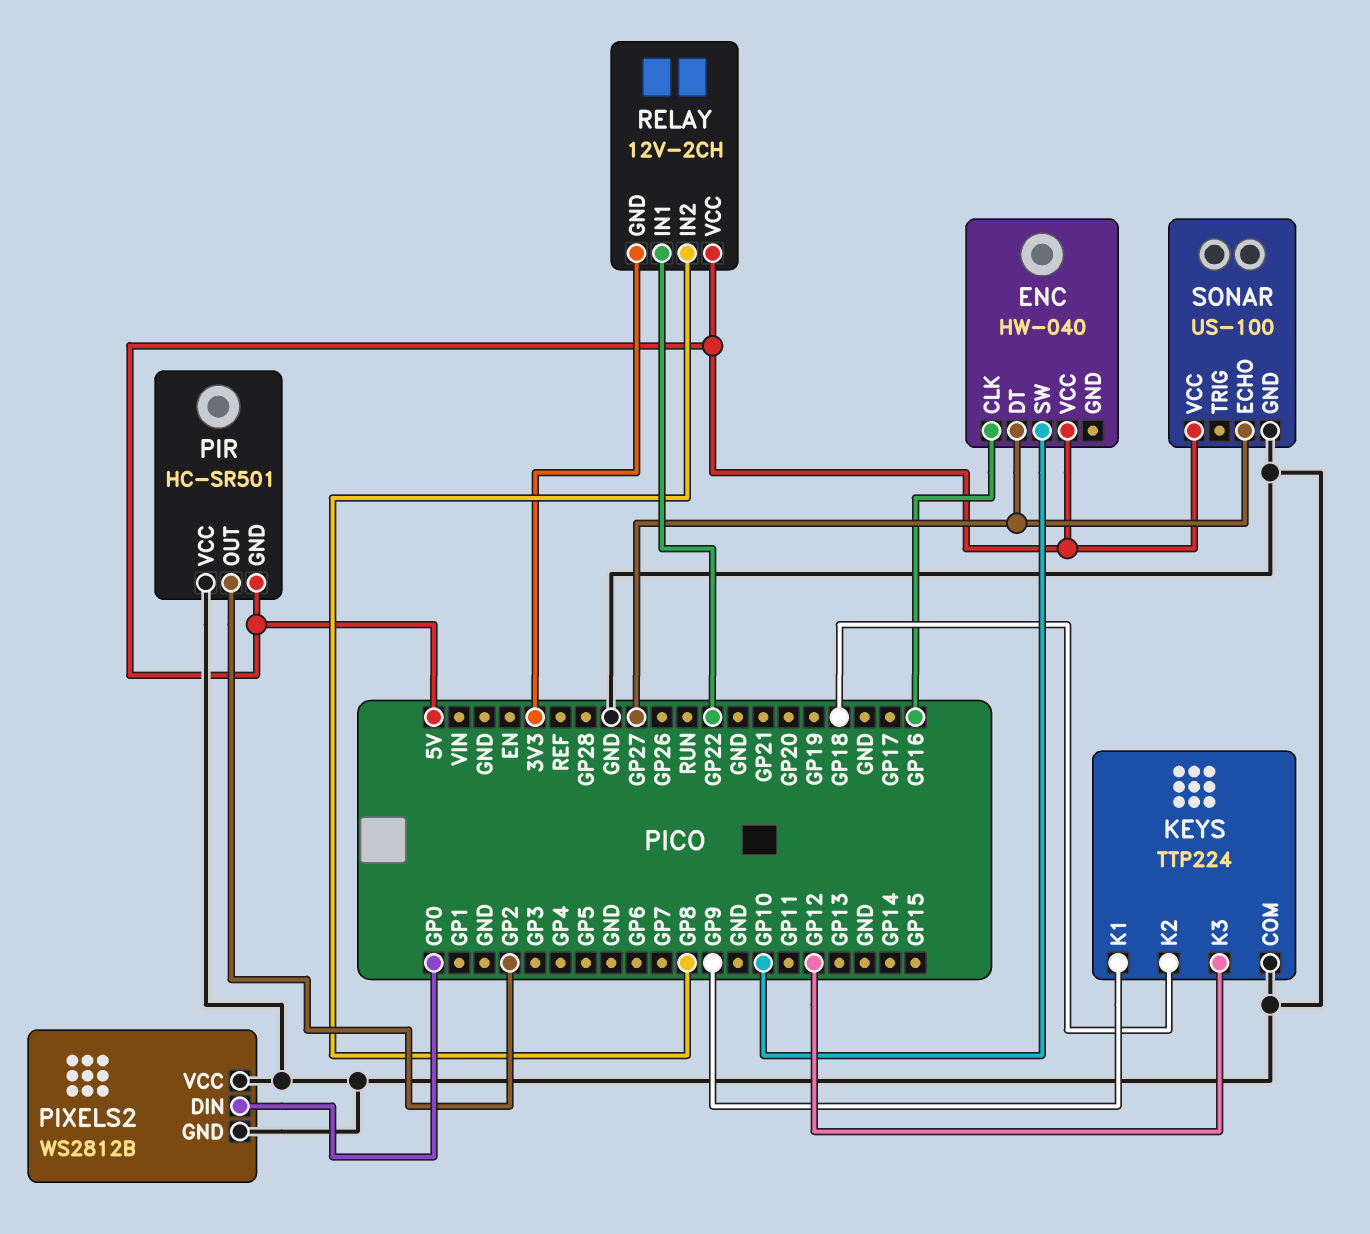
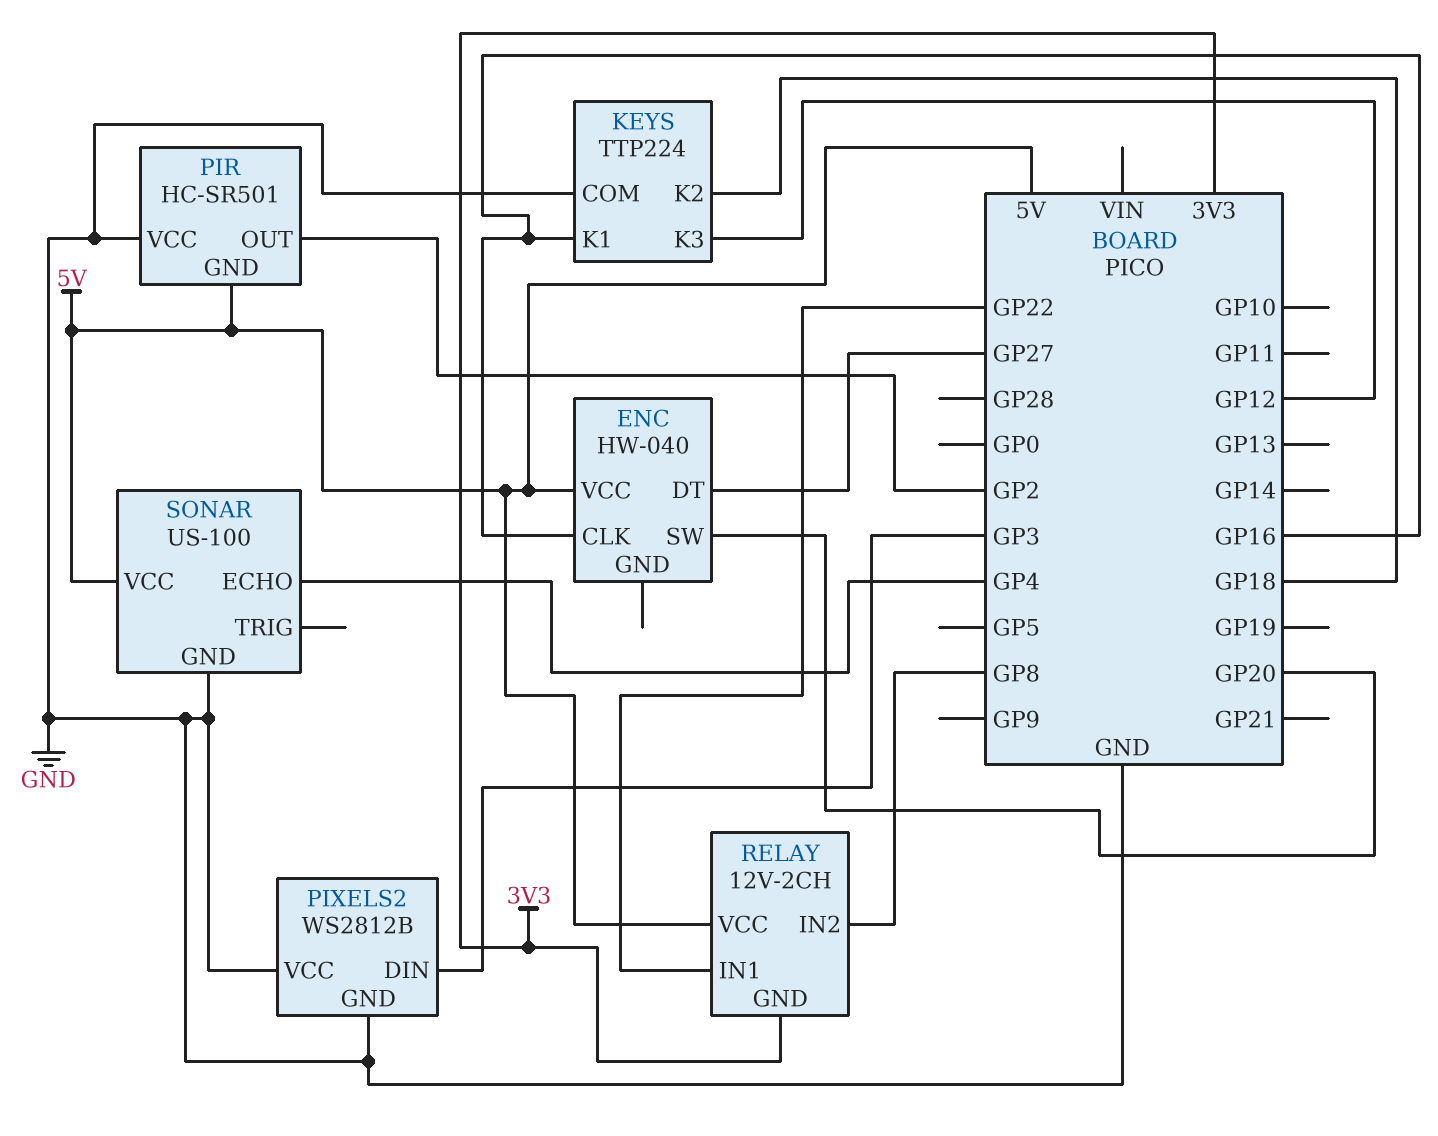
ENC pin SW: GP10 -> GP20
KEYS pin K1: GP9 -> GP16
PIXELS2 pin DIN: GP0 -> GP3
SONAR pin ECHO: GP27 -> GP4

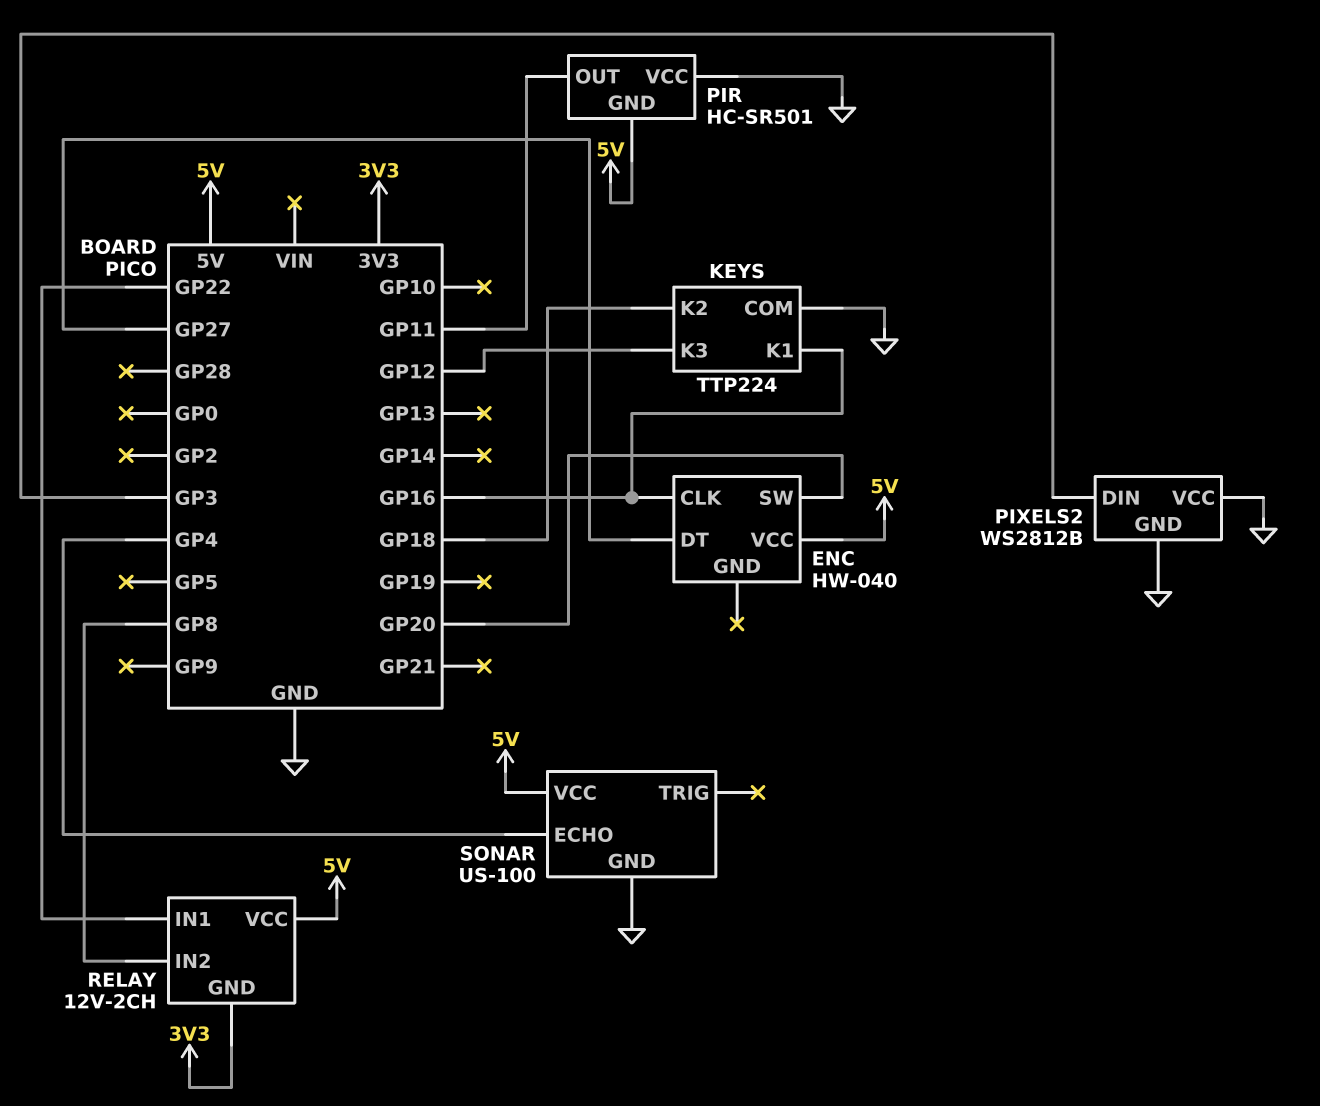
PIR pin OUT: GP2 -> GP11

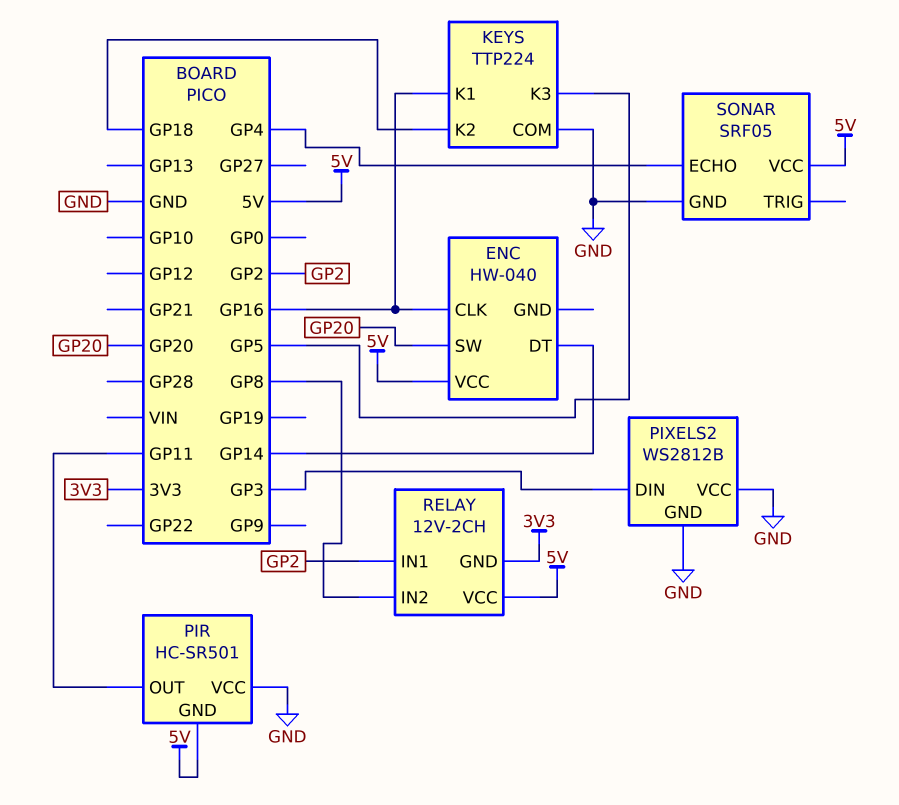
ENC pin DT: GP27 -> GP14
KEYS pin K3: GP12 -> GP5
RELAY pin IN1: GP22 -> GP2
SONAR: US-100 -> SRF05

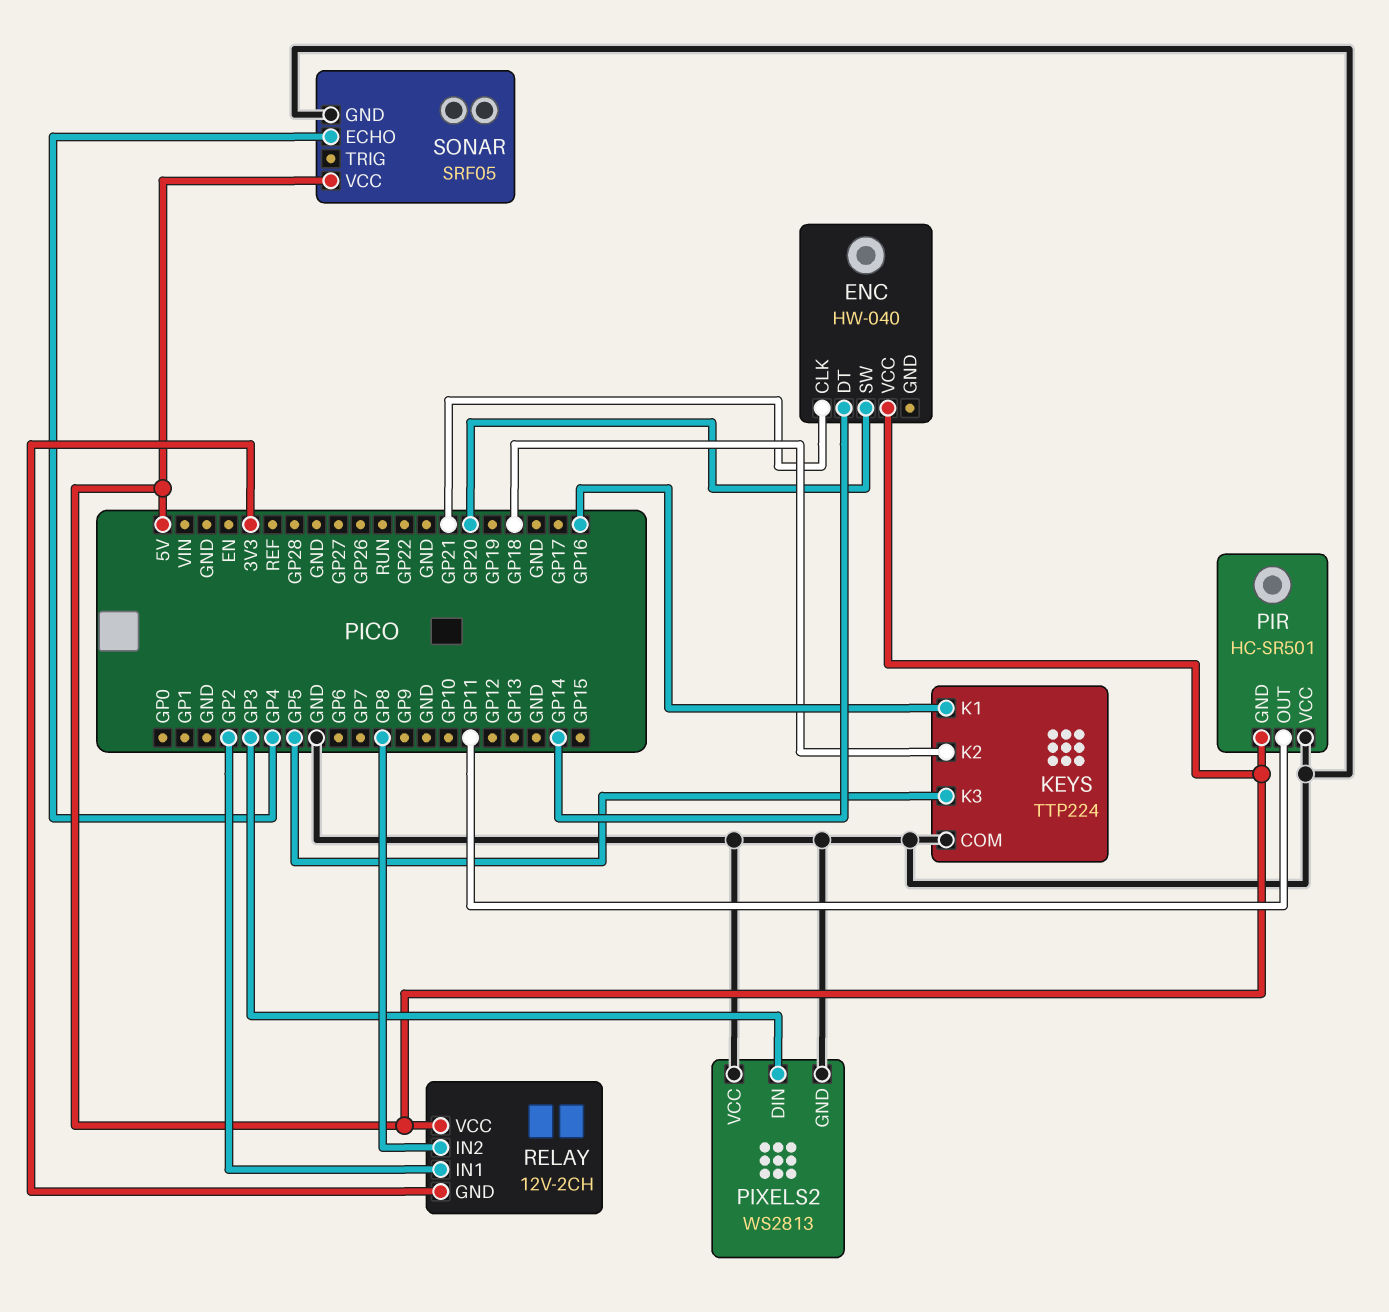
ENC pin CLK: GP16 -> GP21
PIXELS2: WS2812B -> WS2813

